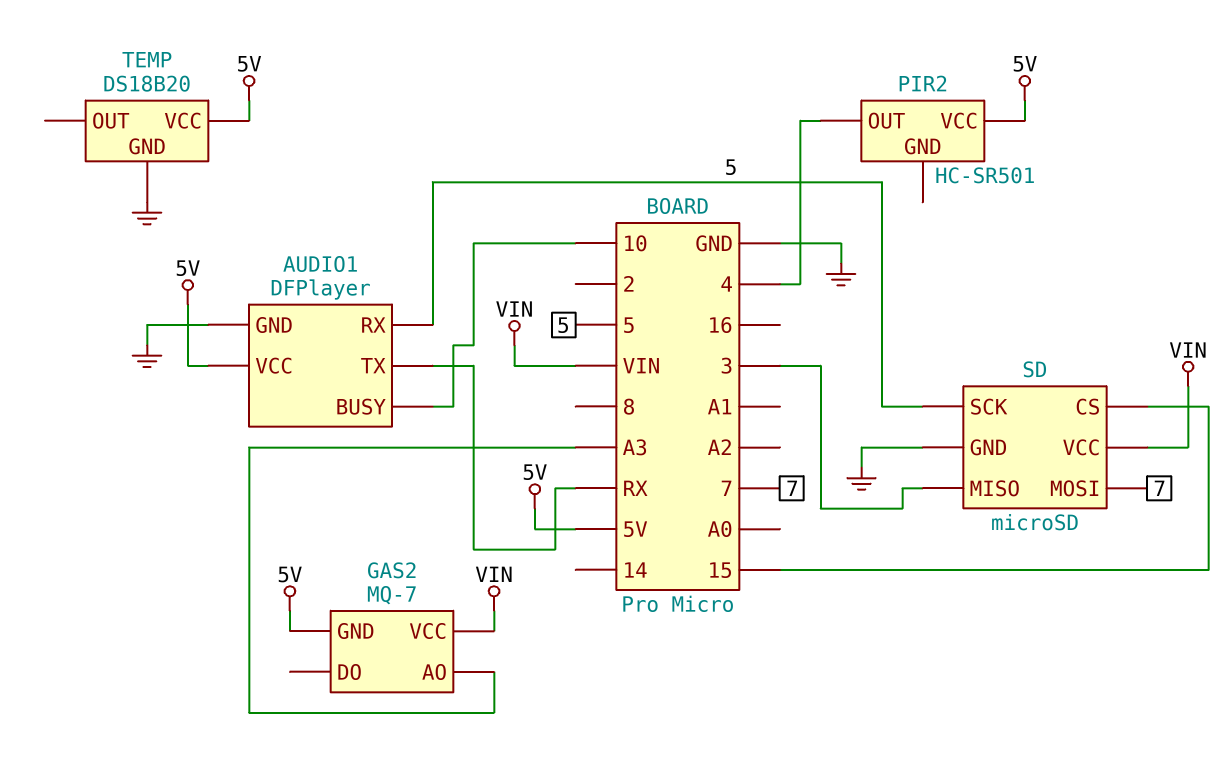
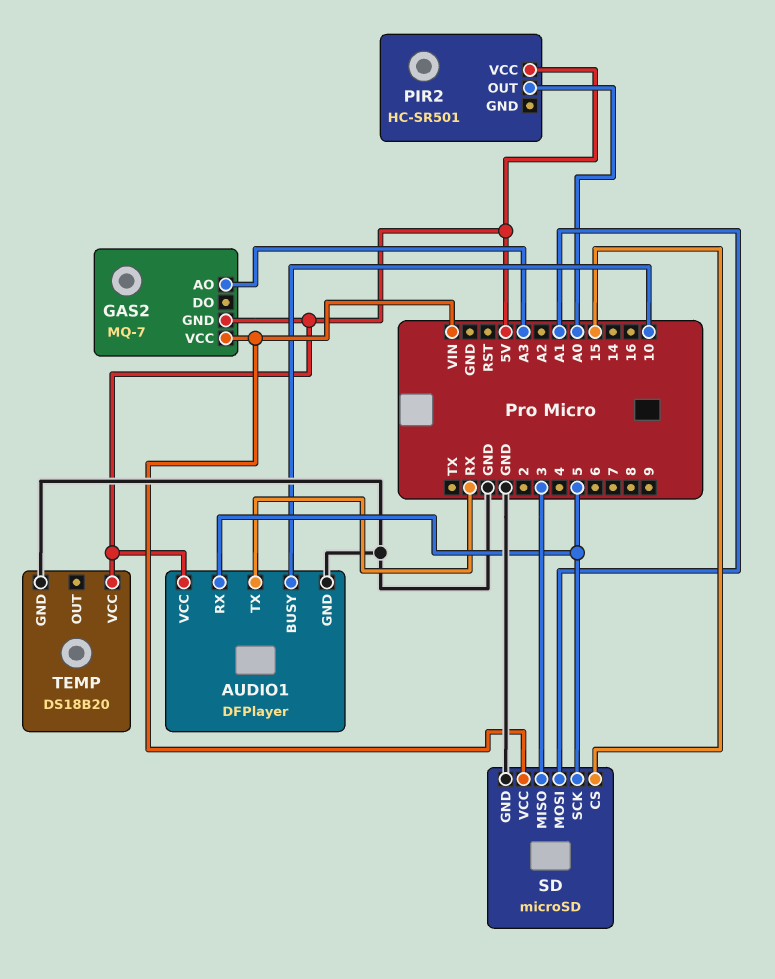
PIR2 pin OUT: 4 -> A0
SD pin MOSI: 7 -> A1

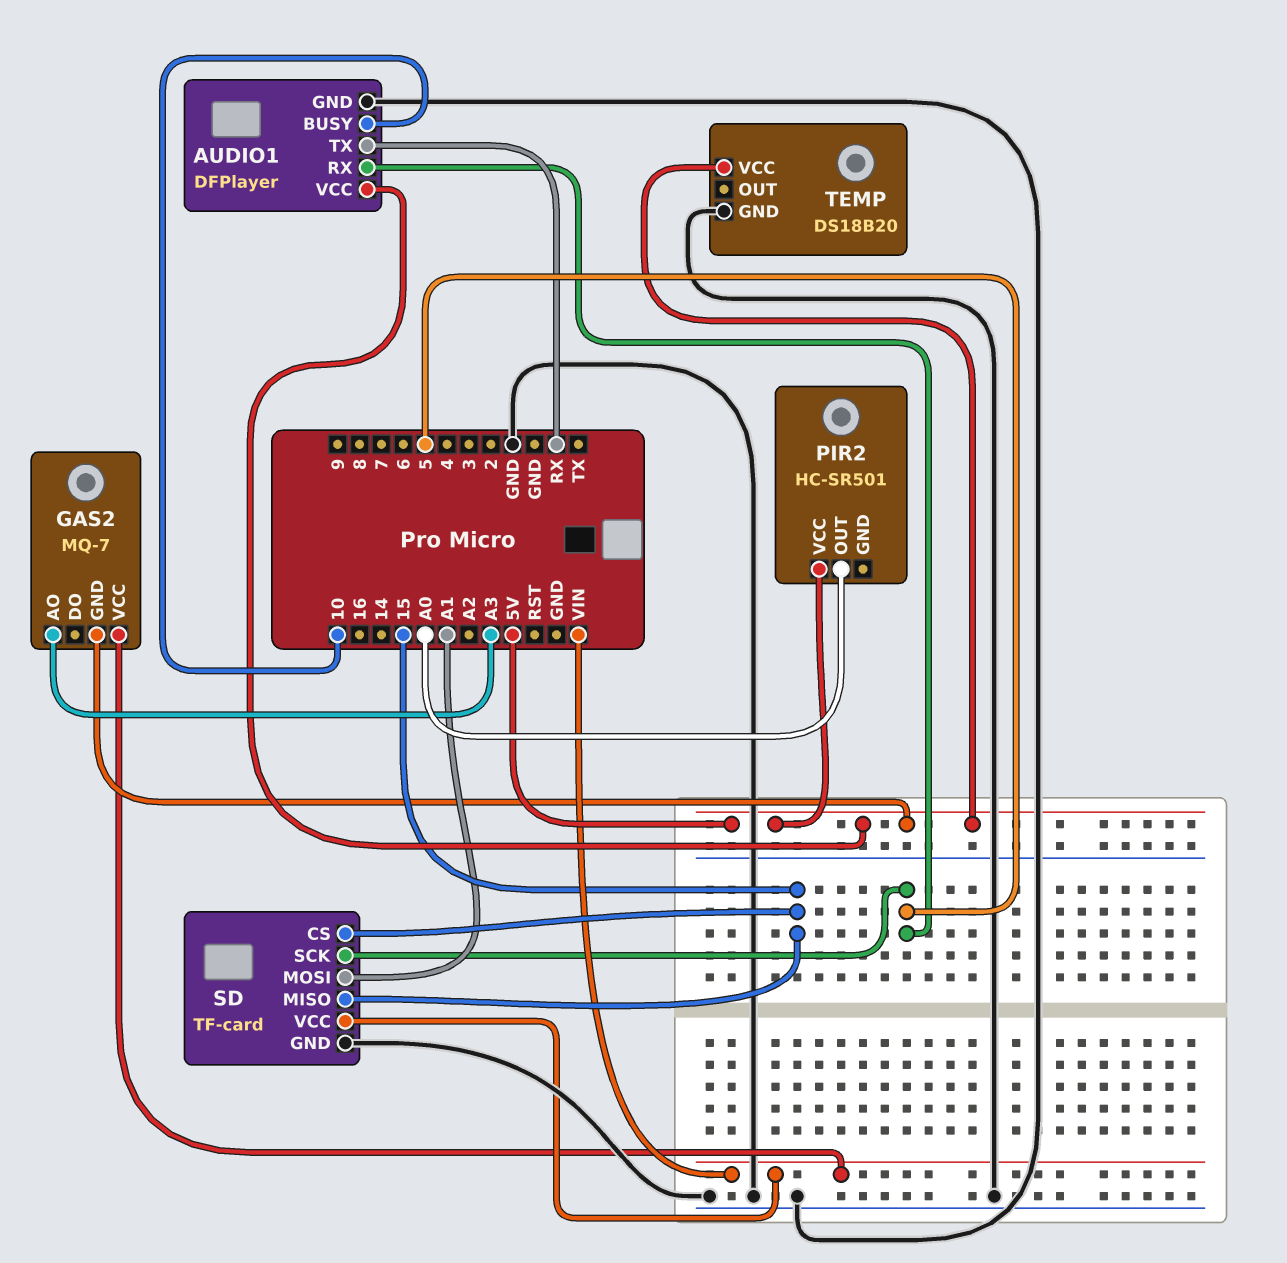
SD: microSD -> TF-card
SD pin MISO: 3 -> 15

